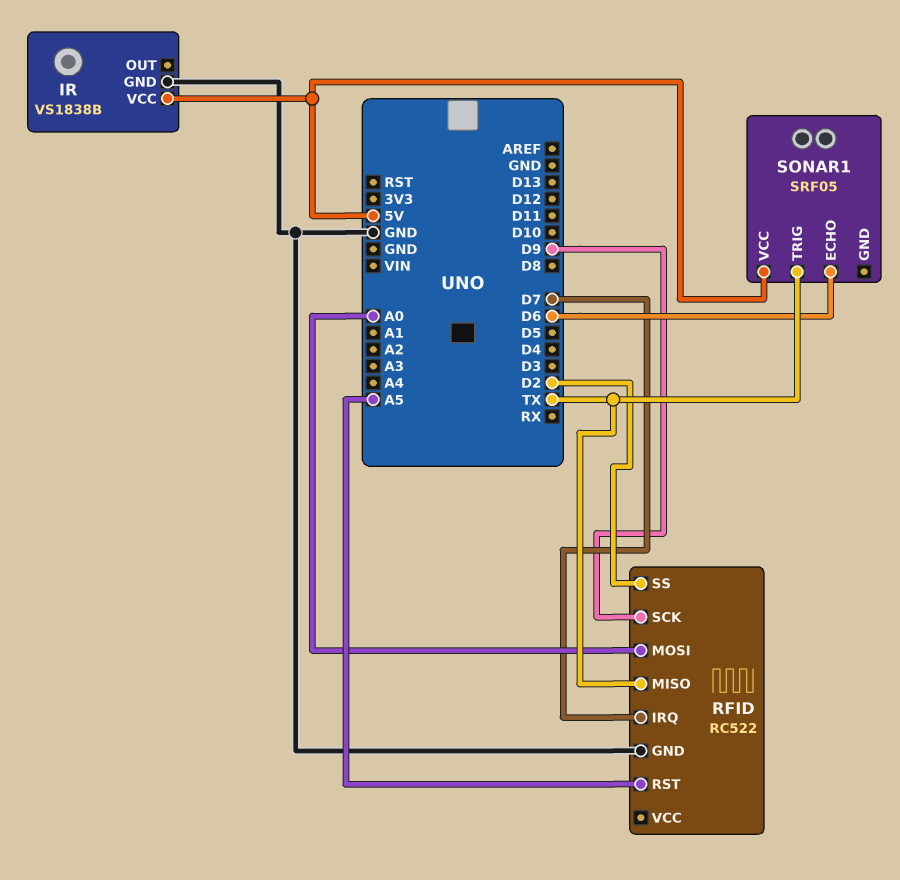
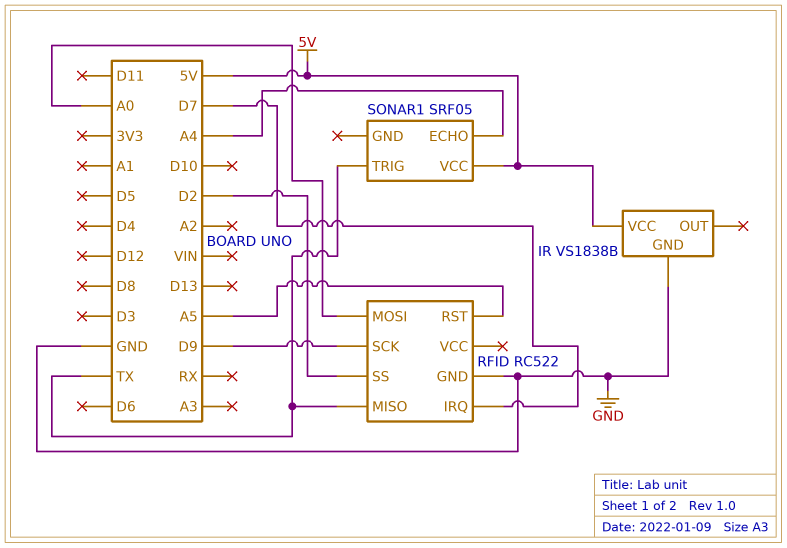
SONAR1 pin ECHO: D6 -> A4

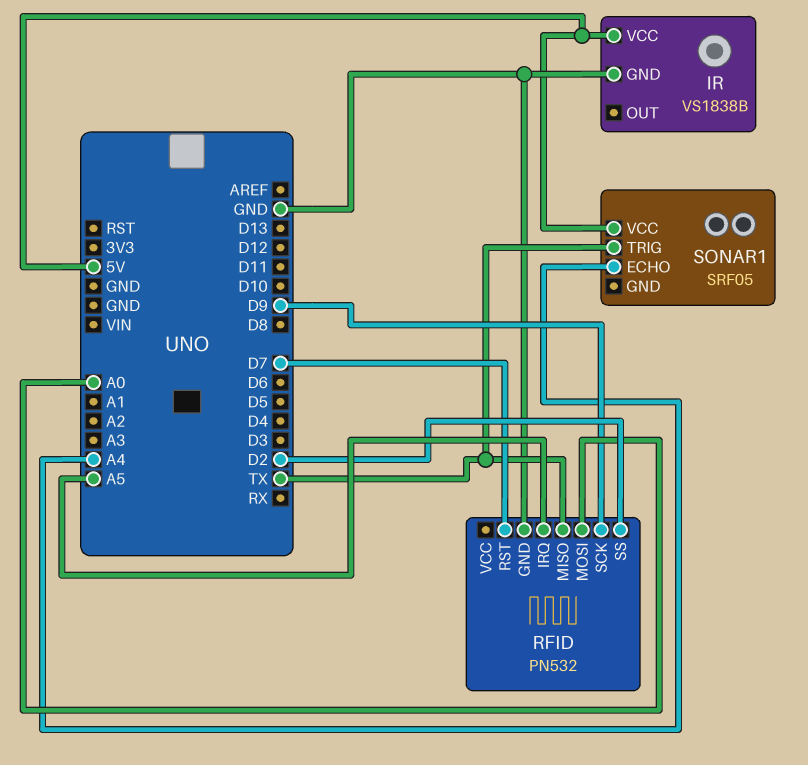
RFID: RC522 -> PN532
RFID pin IRQ: D7 -> A5
RFID pin RST: A5 -> D7

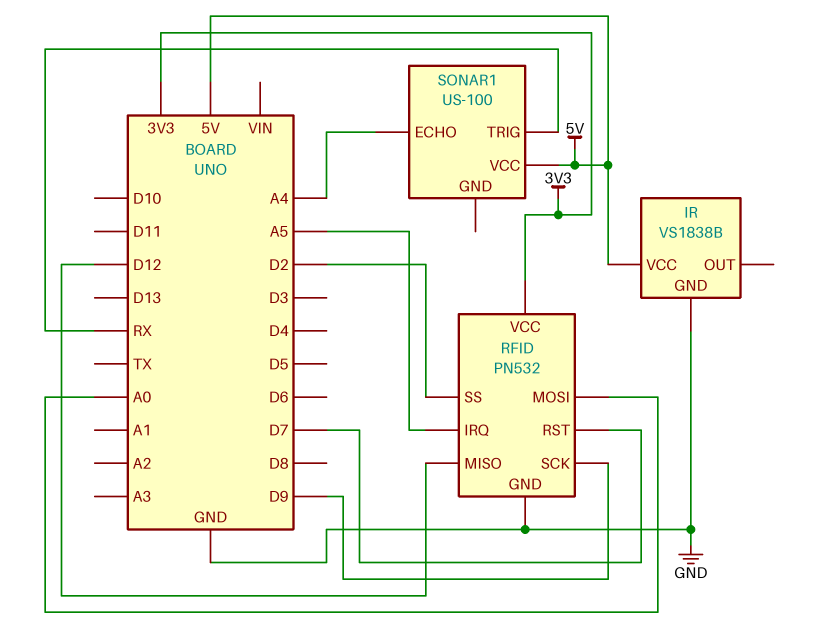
RFID pin MISO: TX -> D12
RFID pin VCC: none -> 3V3
SONAR1: SRF05 -> US-100
SONAR1 pin TRIG: TX -> RX

